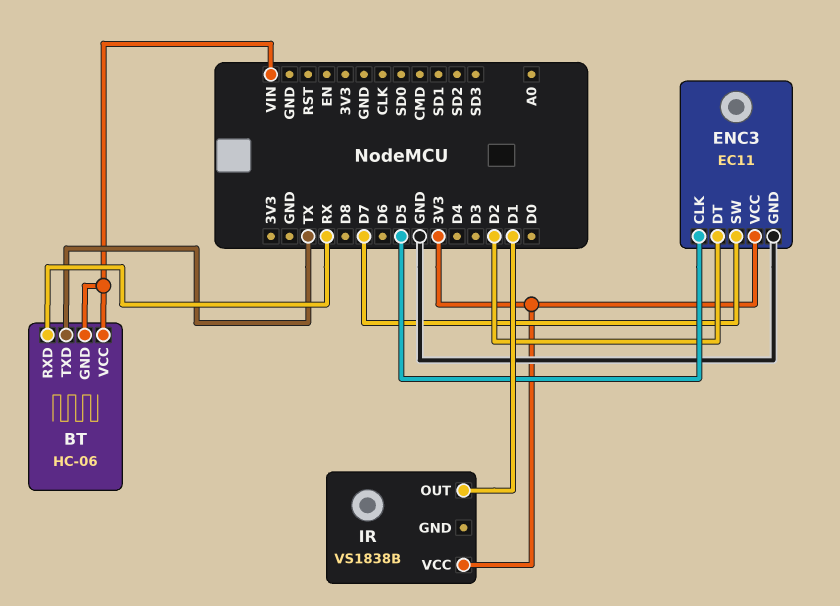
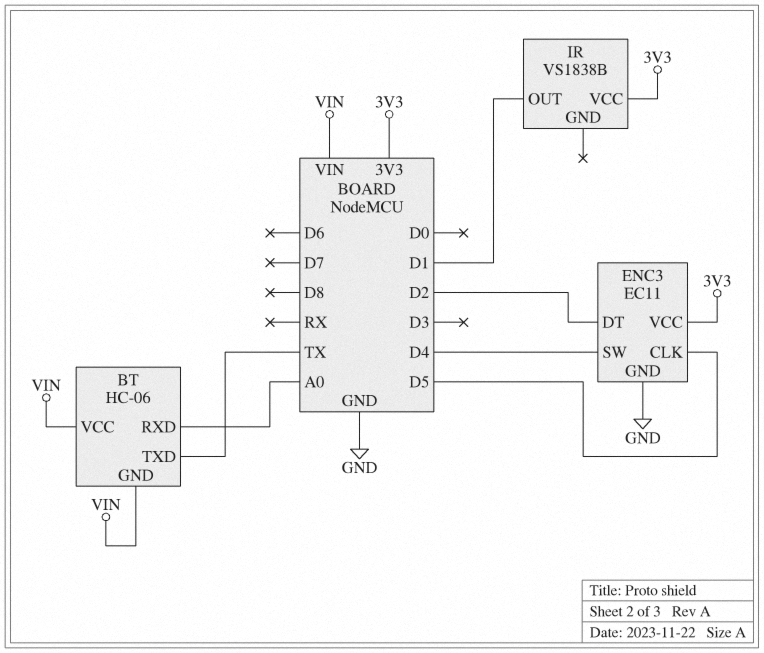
BT pin RXD: RX -> A0
ENC3 pin SW: D7 -> D4

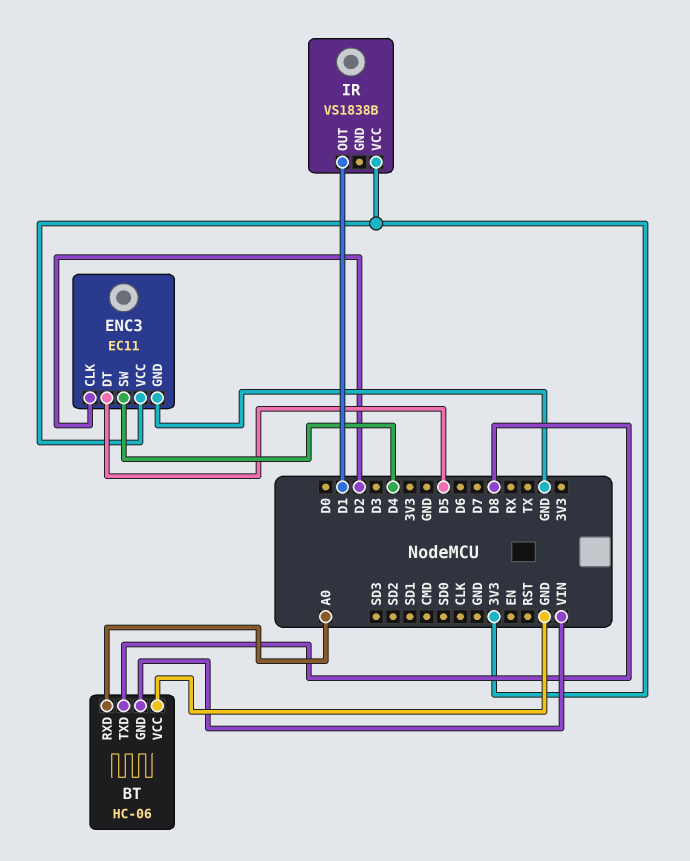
BT pin TXD: TX -> D8
BT pin VCC: VIN -> GND
ENC3 pin CLK: D5 -> D2
ENC3 pin DT: D2 -> D5

